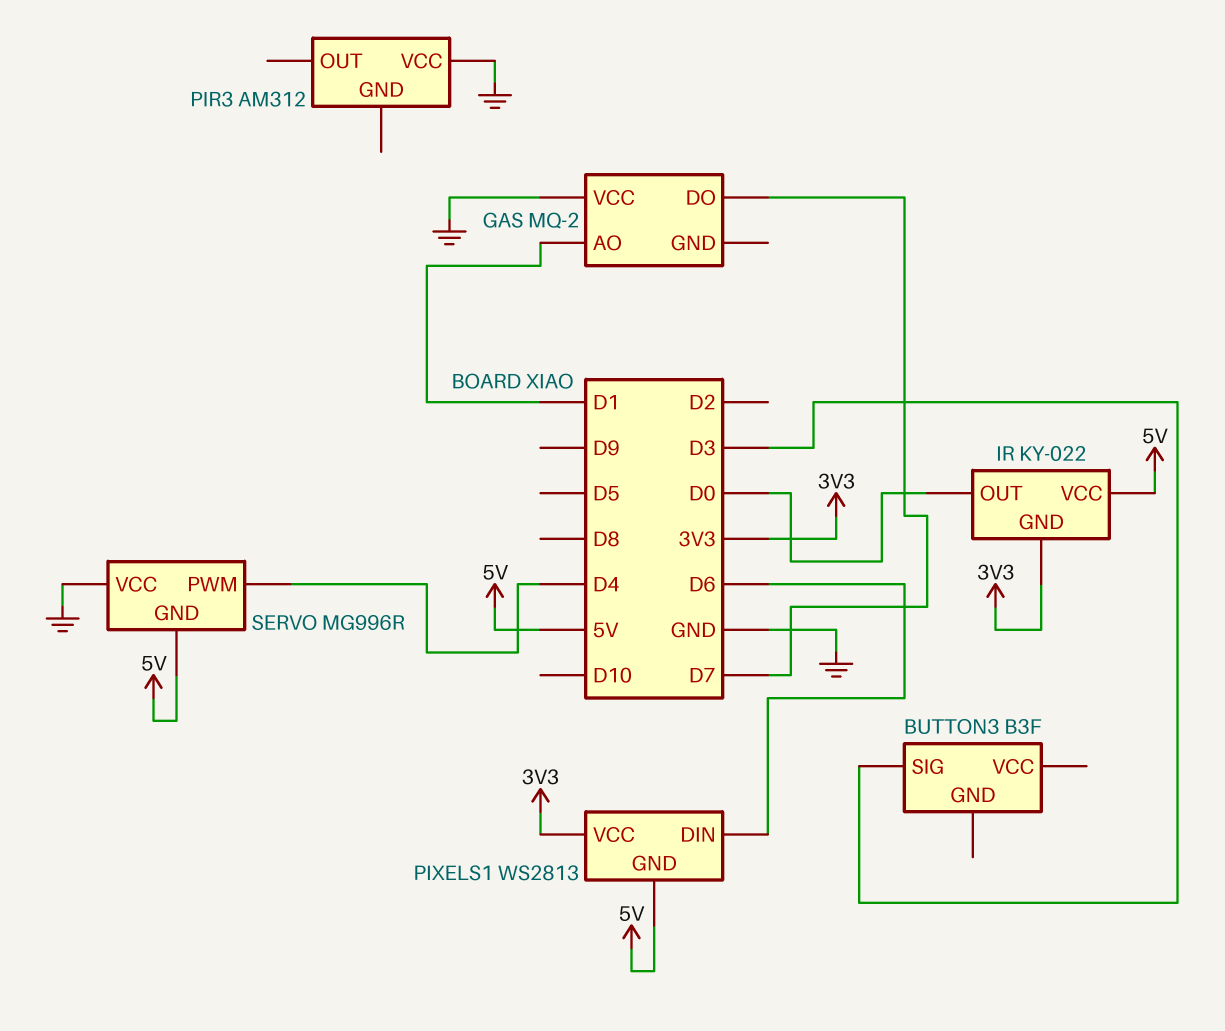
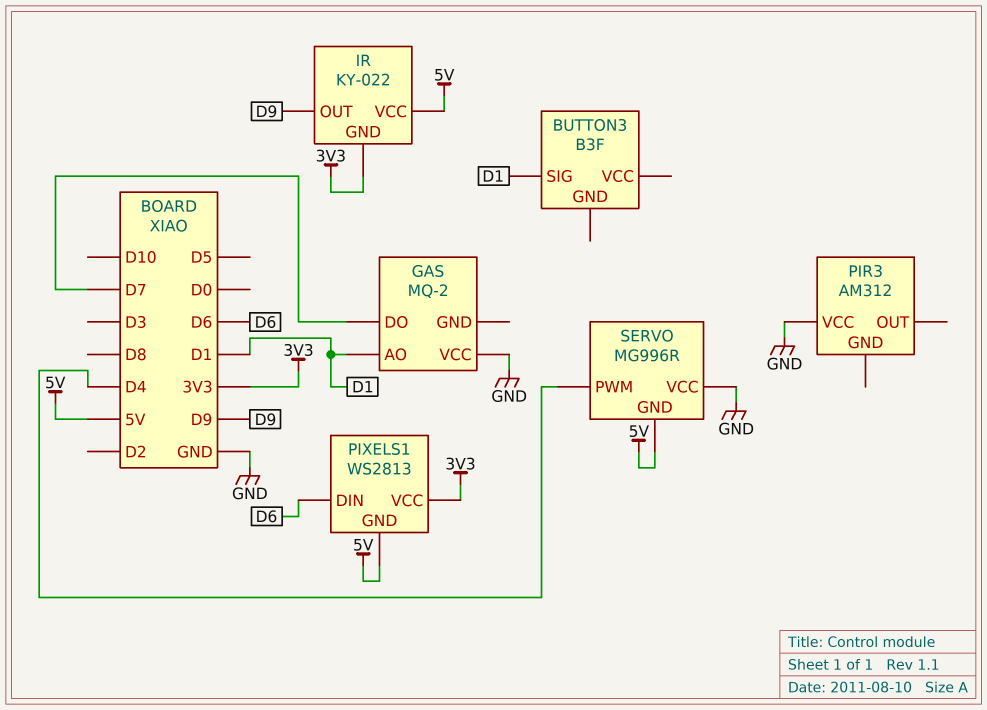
BUTTON3 pin SIG: D3 -> D1
IR pin OUT: D0 -> D9

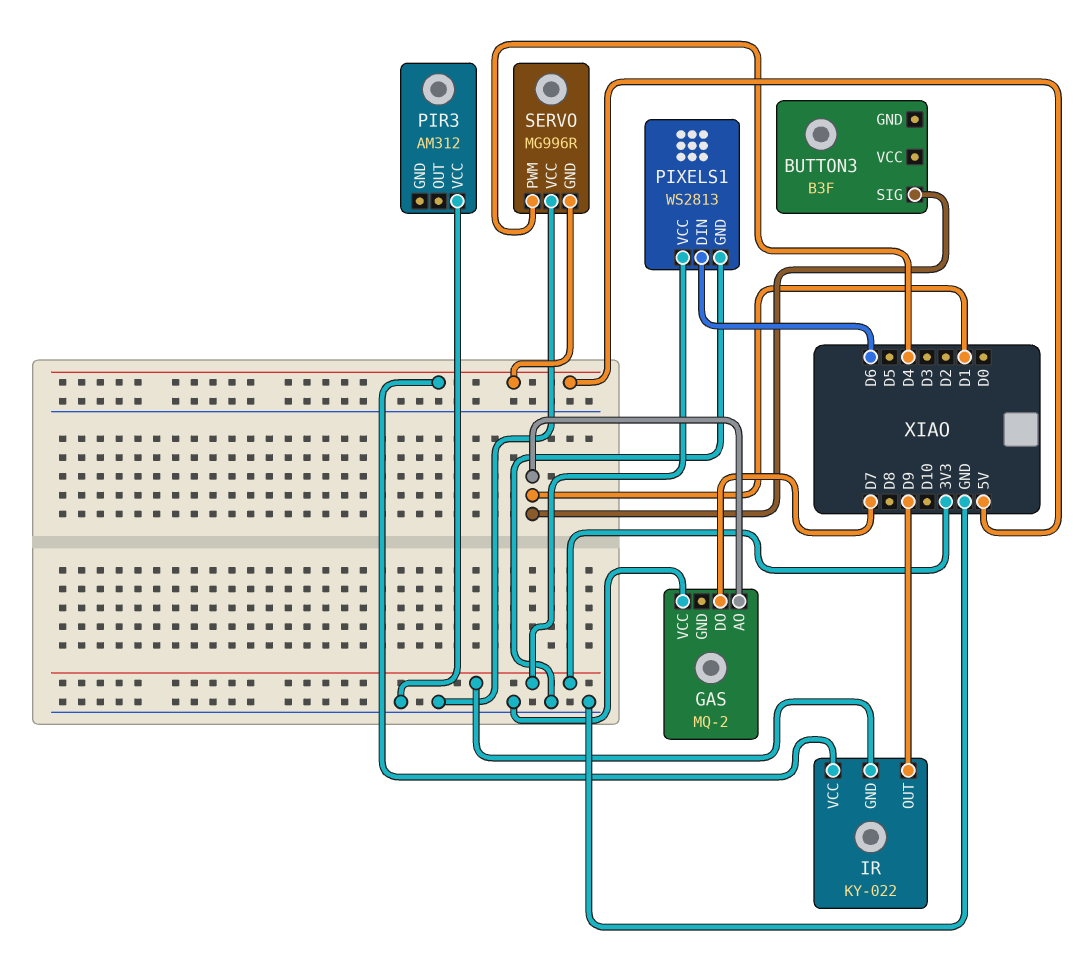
PIXELS1 pin GND: 5V -> GND

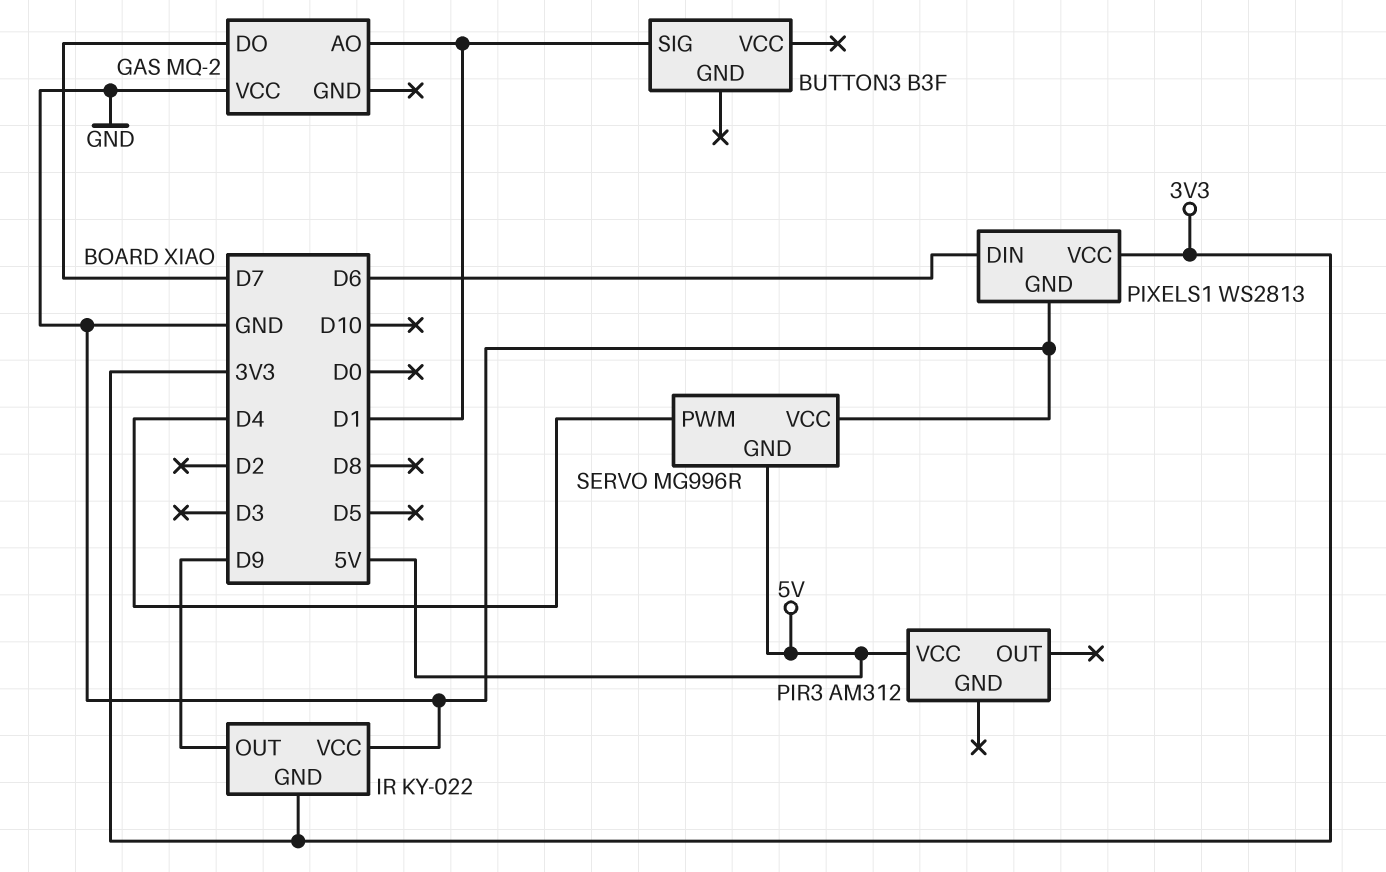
IR pin VCC: 5V -> GND
PIR3 pin VCC: GND -> 5V

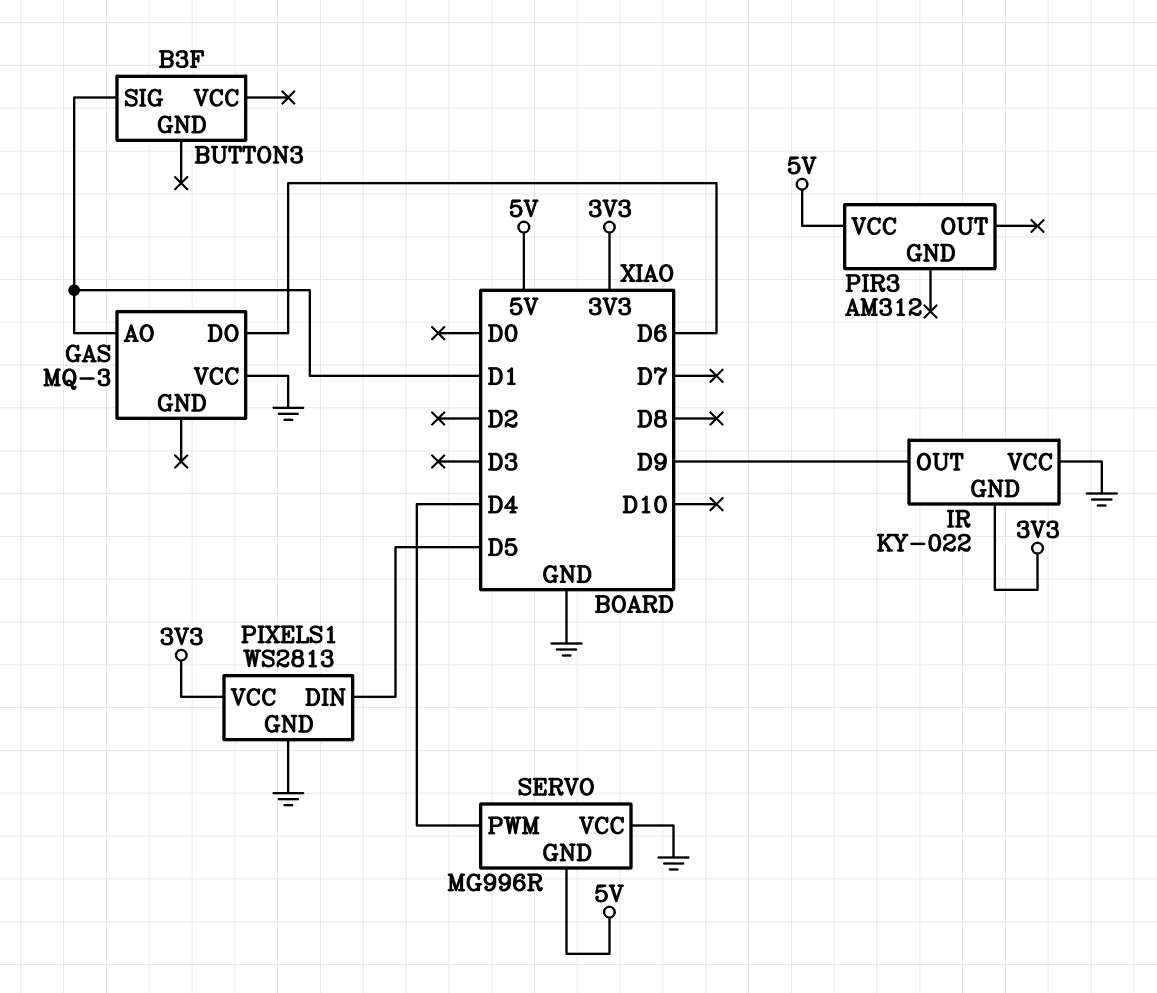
GAS: MQ-2 -> MQ-3
GAS pin DO: D7 -> D6
PIXELS1 pin DIN: D6 -> D5

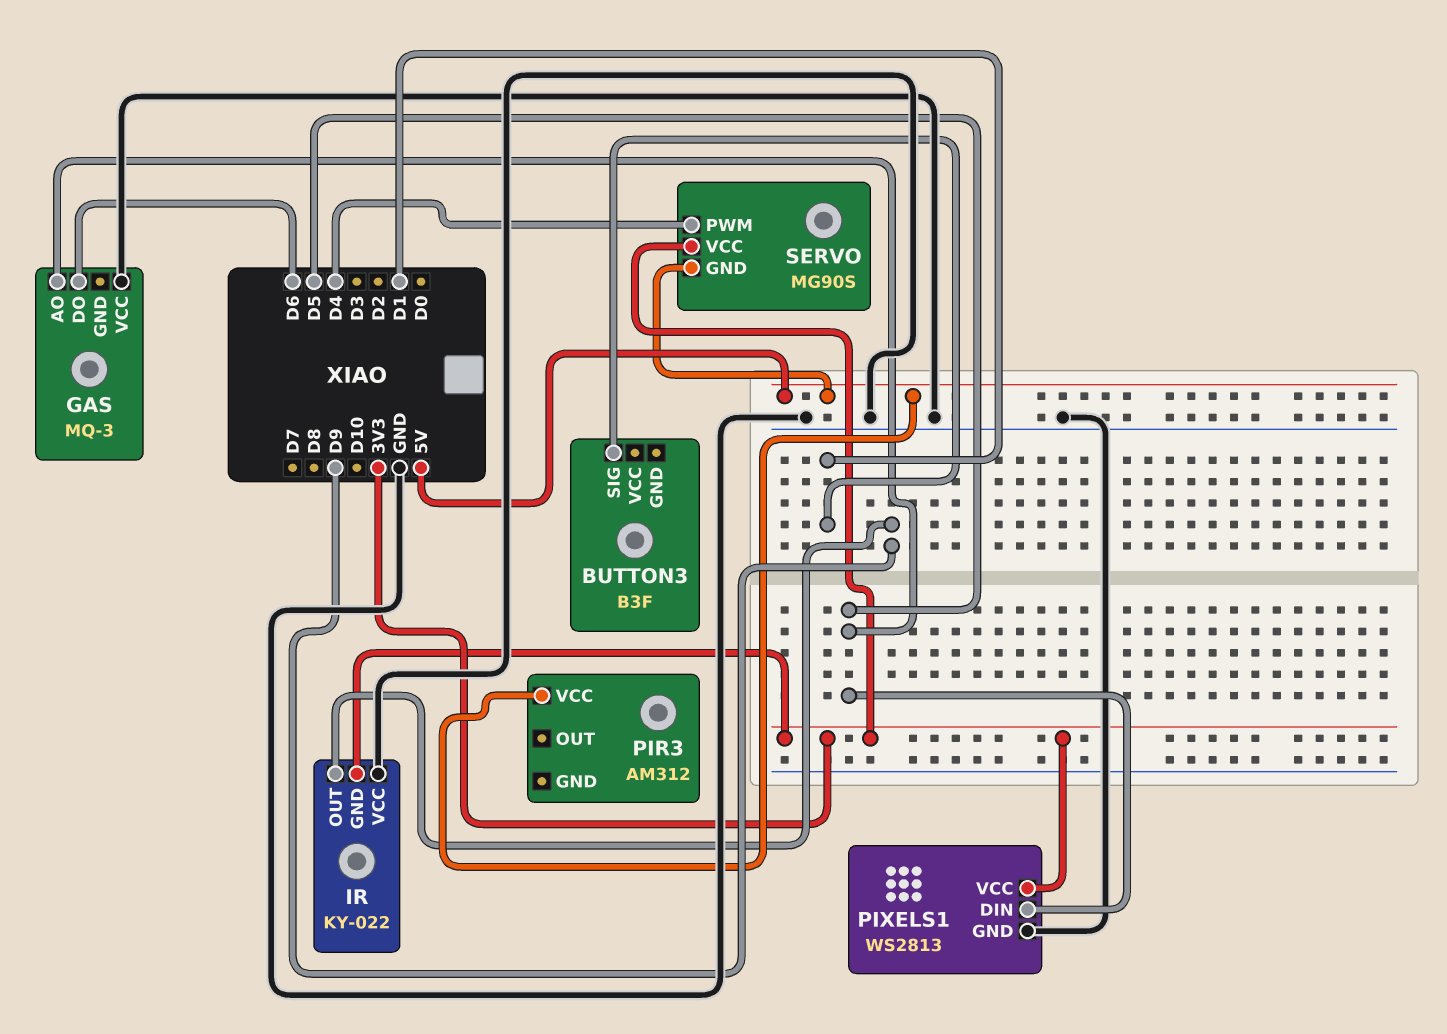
GAS pin AO: D1 -> D5
SERVO: MG996R -> MG90S
SERVO pin VCC: GND -> 3V3

